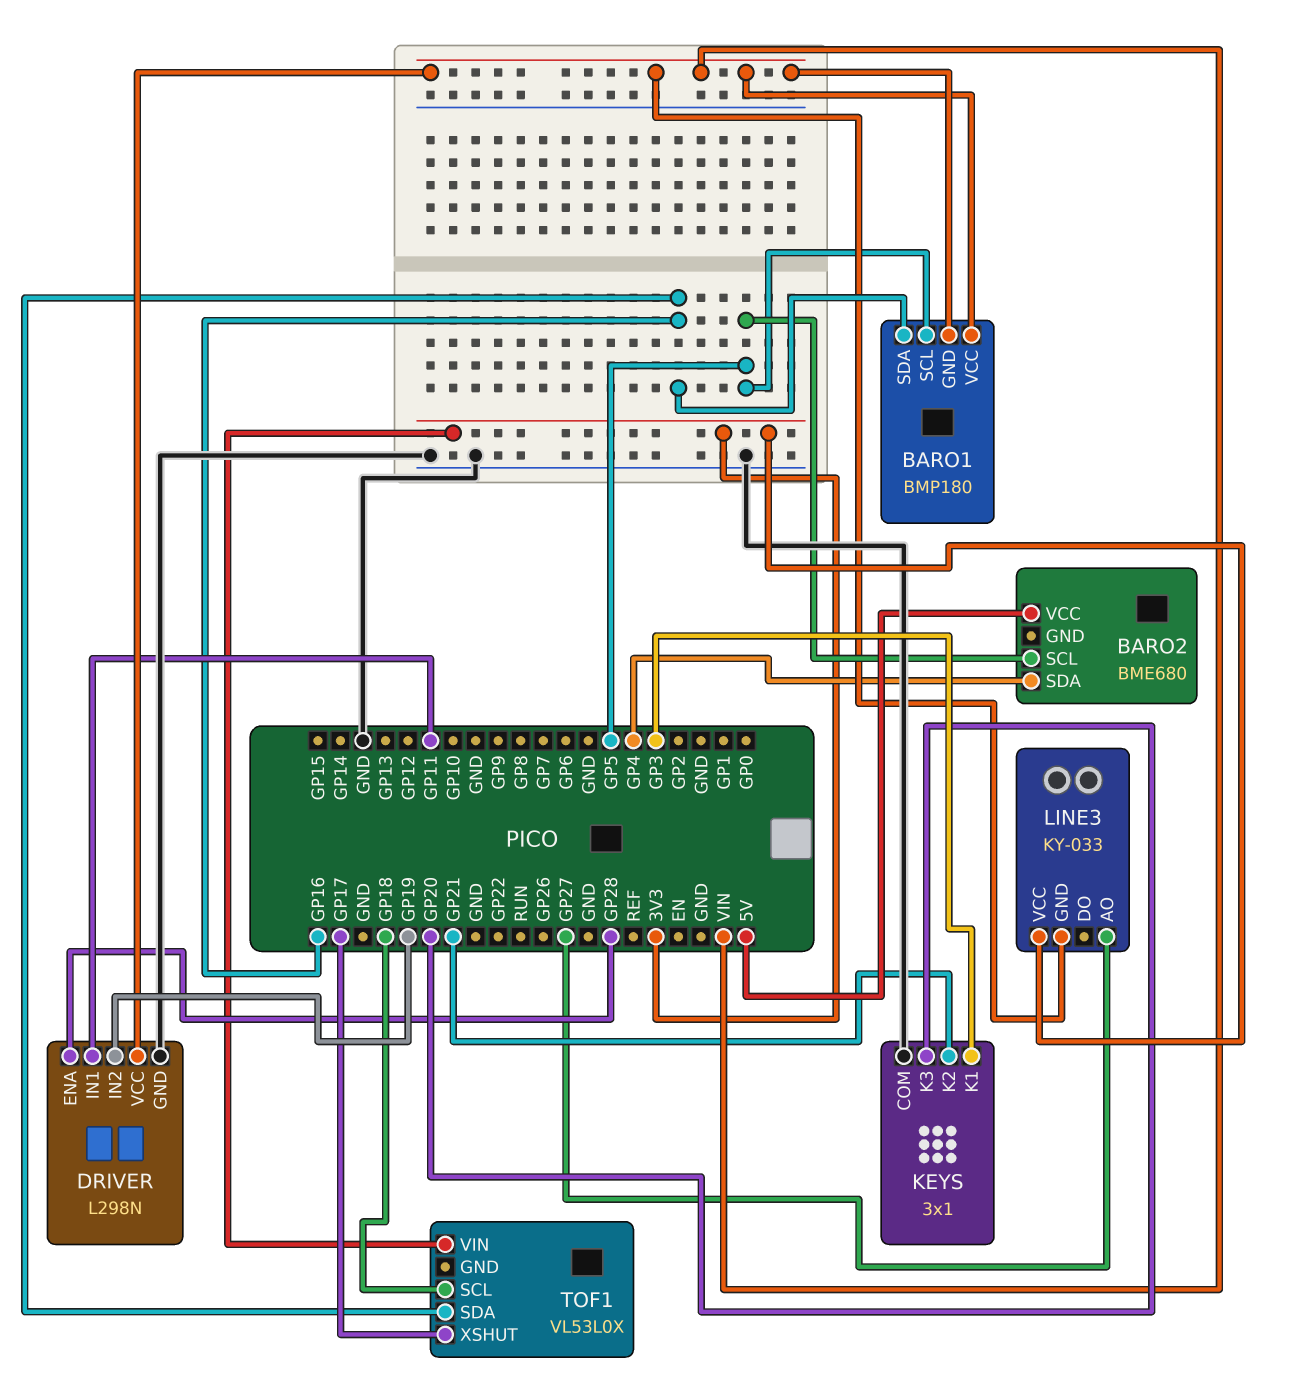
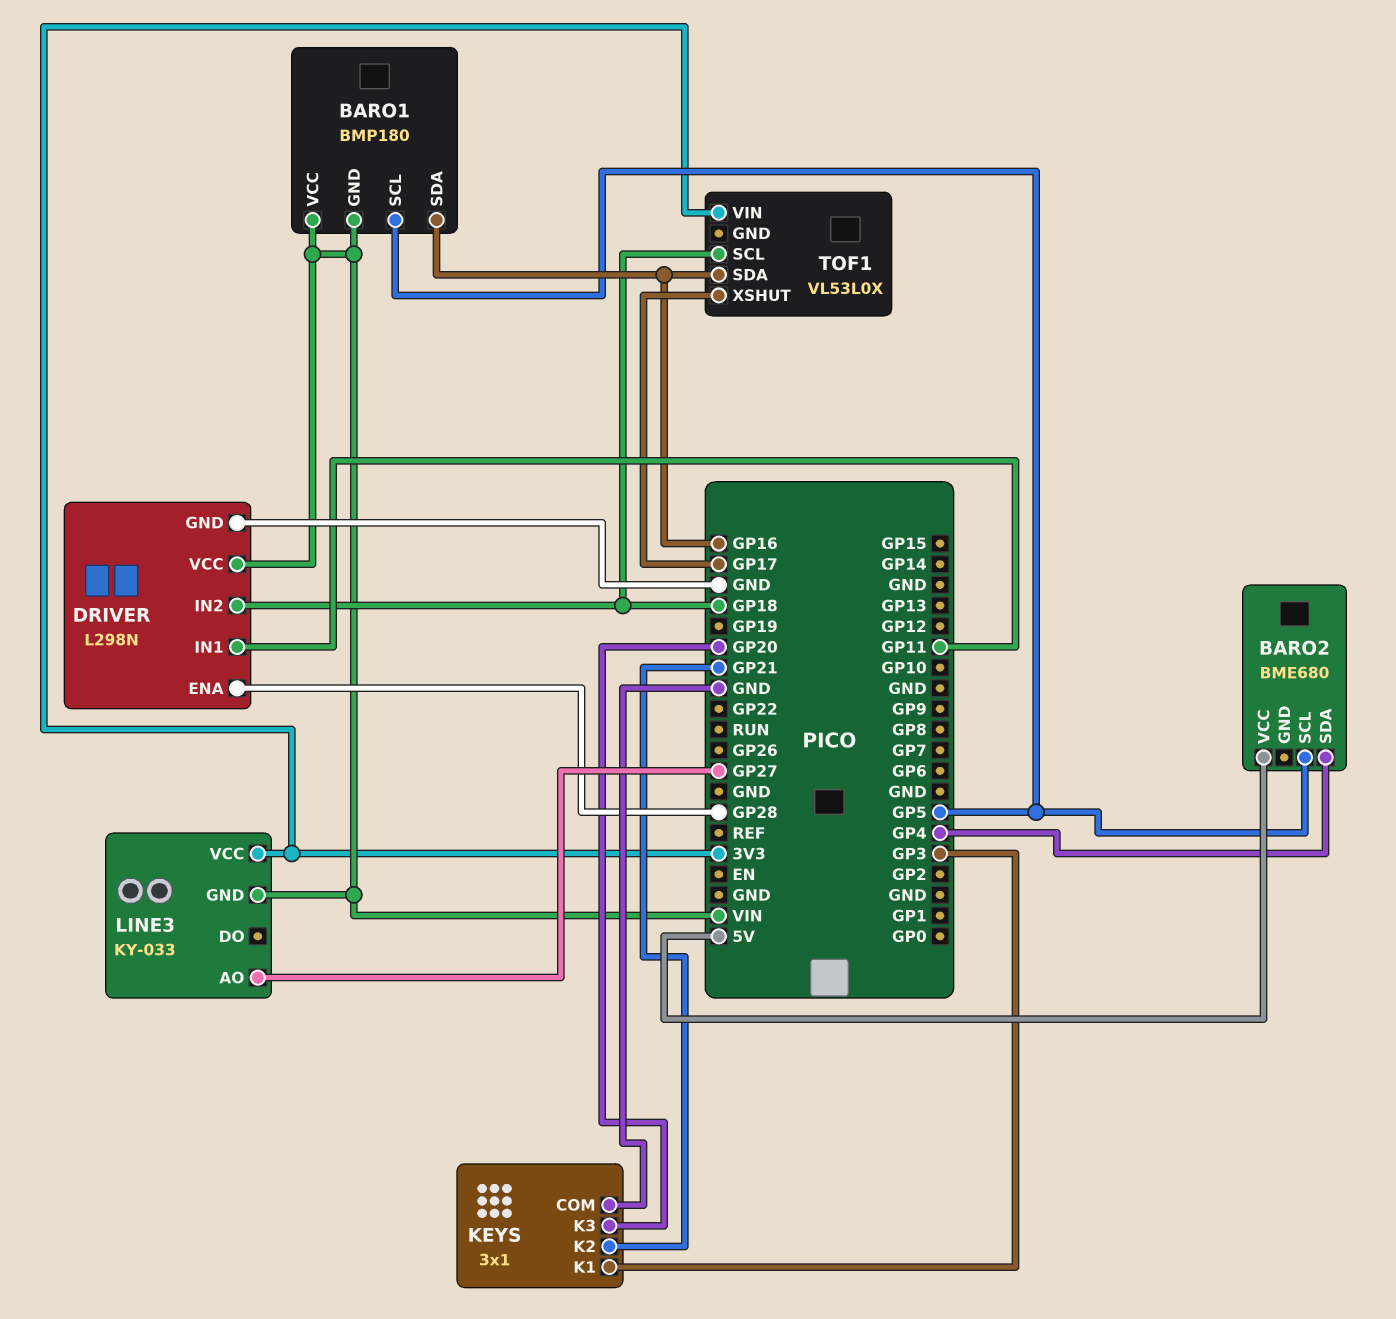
DRIVER pin IN2: GP19 -> GP18

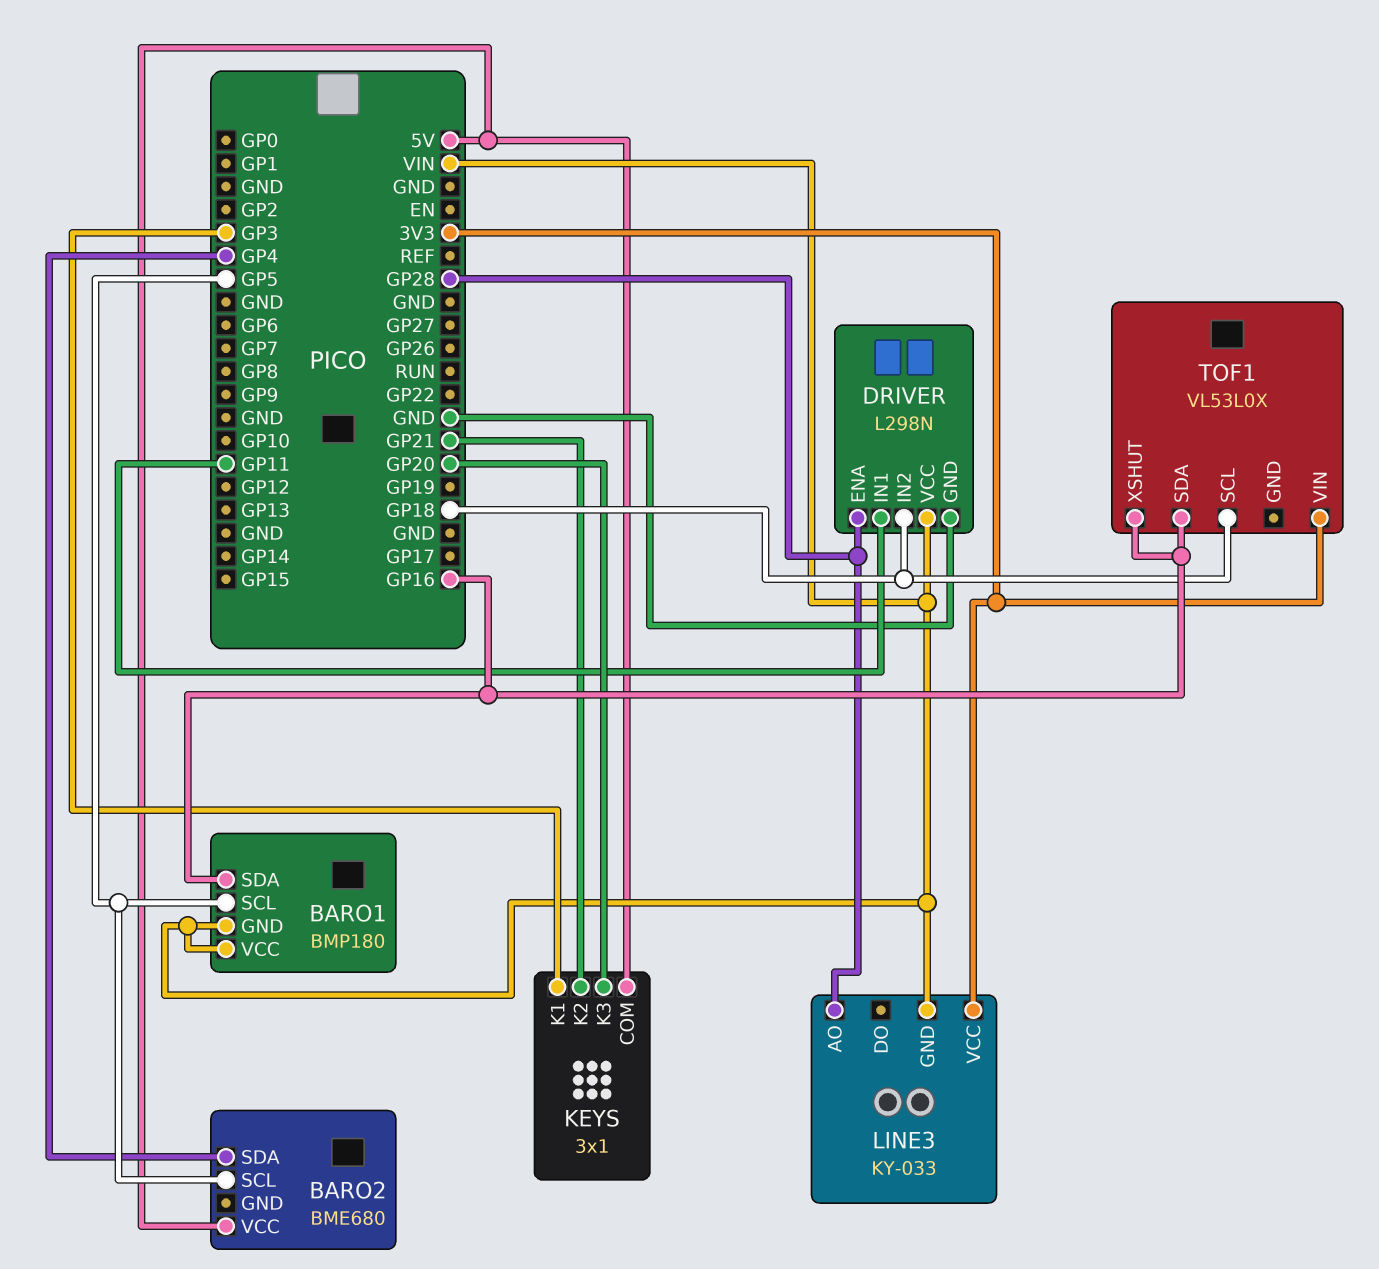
KEYS pin COM: GND -> 5V
LINE3 pin AO: GP27 -> GP28
TOF1 pin XSHUT: GP17 -> GP16

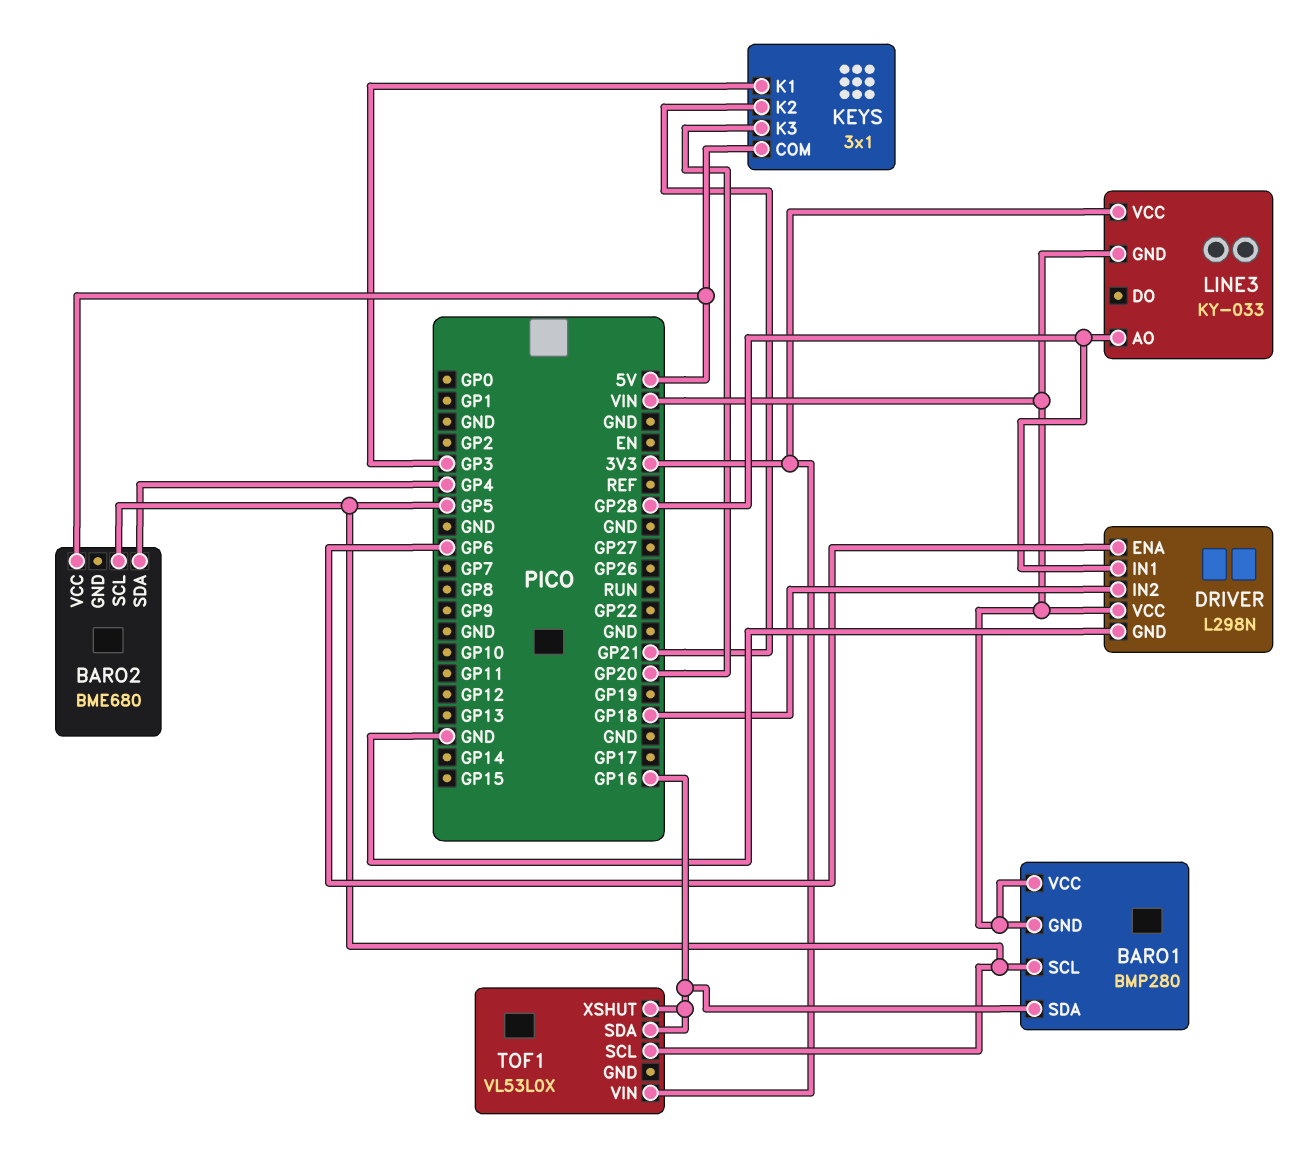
BARO1: BMP180 -> BMP280
DRIVER pin ENA: GP28 -> GP6
DRIVER pin IN1: GP11 -> GP28
TOF1 pin SCL: GP18 -> GP5

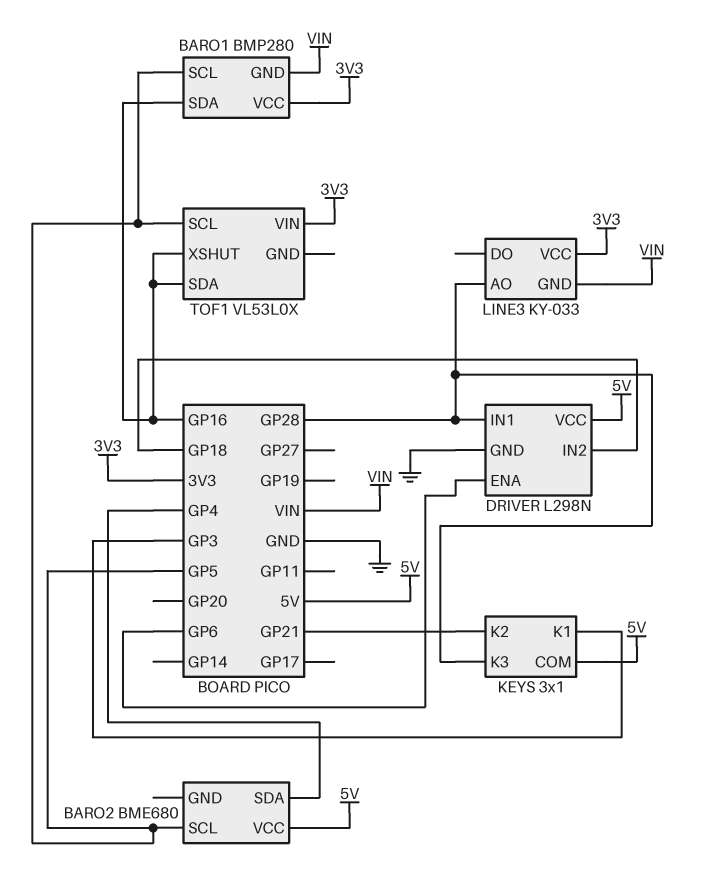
BARO1 pin VCC: VIN -> 3V3
DRIVER pin VCC: VIN -> 5V
KEYS pin K3: GP20 -> GP28

